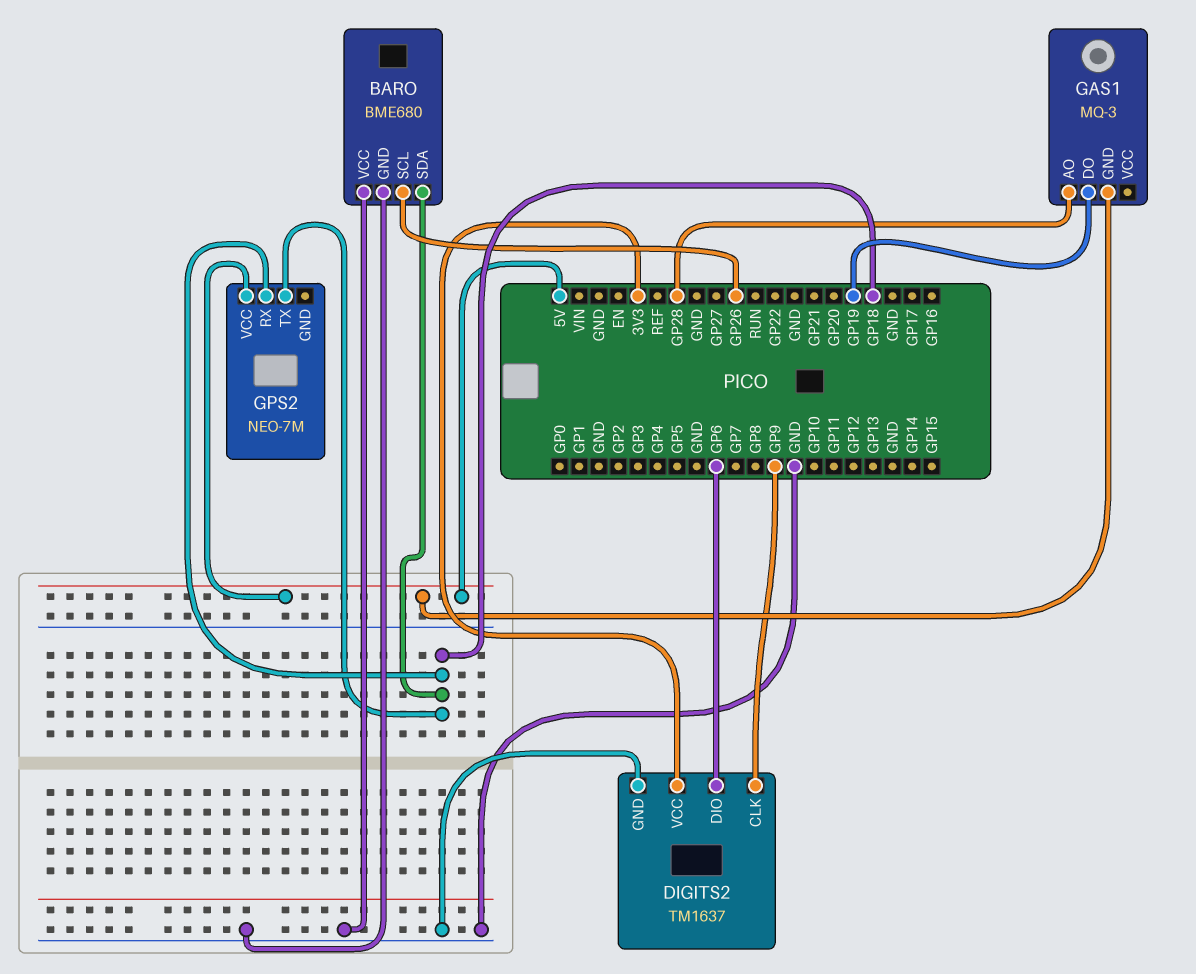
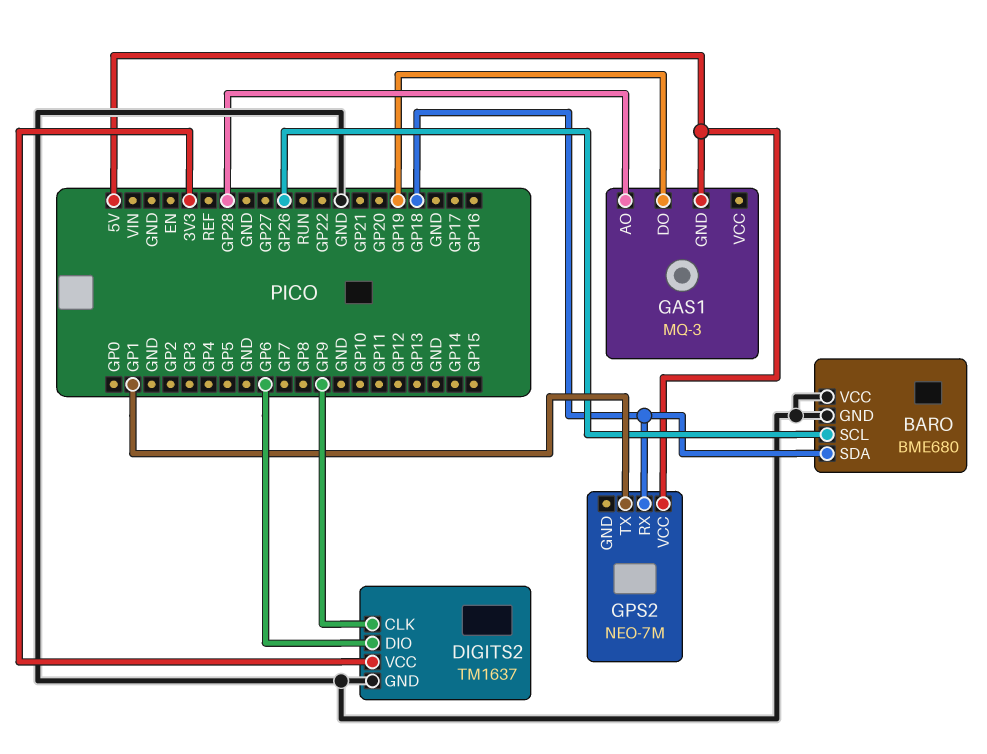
GPS2 pin TX: GP18 -> GP1

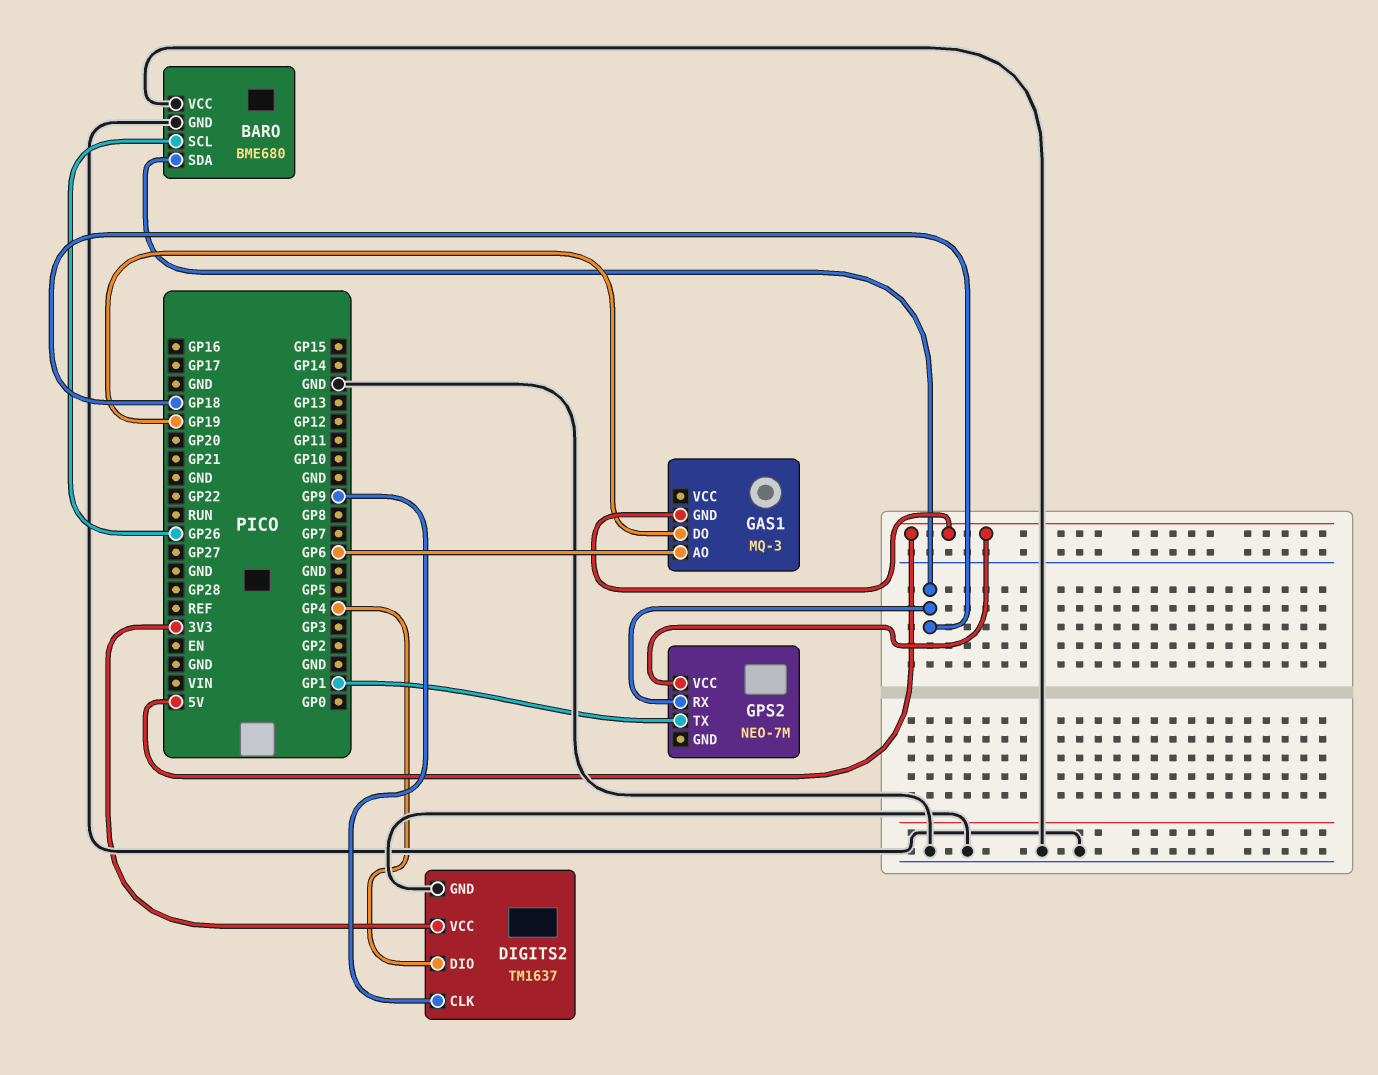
DIGITS2 pin DIO: GP6 -> GP4
GAS1 pin AO: GP28 -> GP6

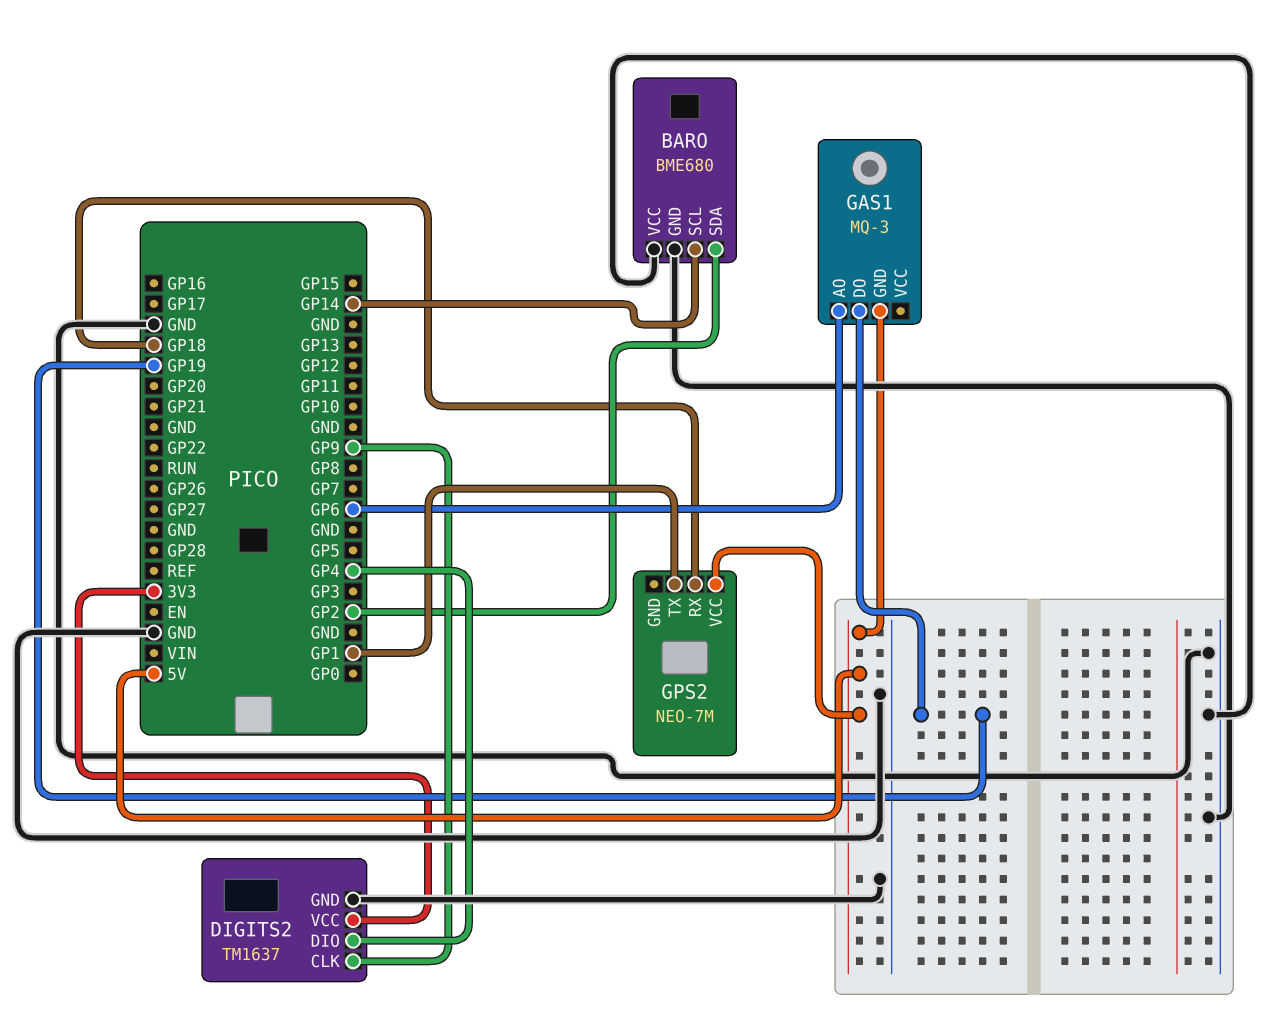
BARO pin SCL: GP26 -> GP14
BARO pin SDA: GP18 -> GP2

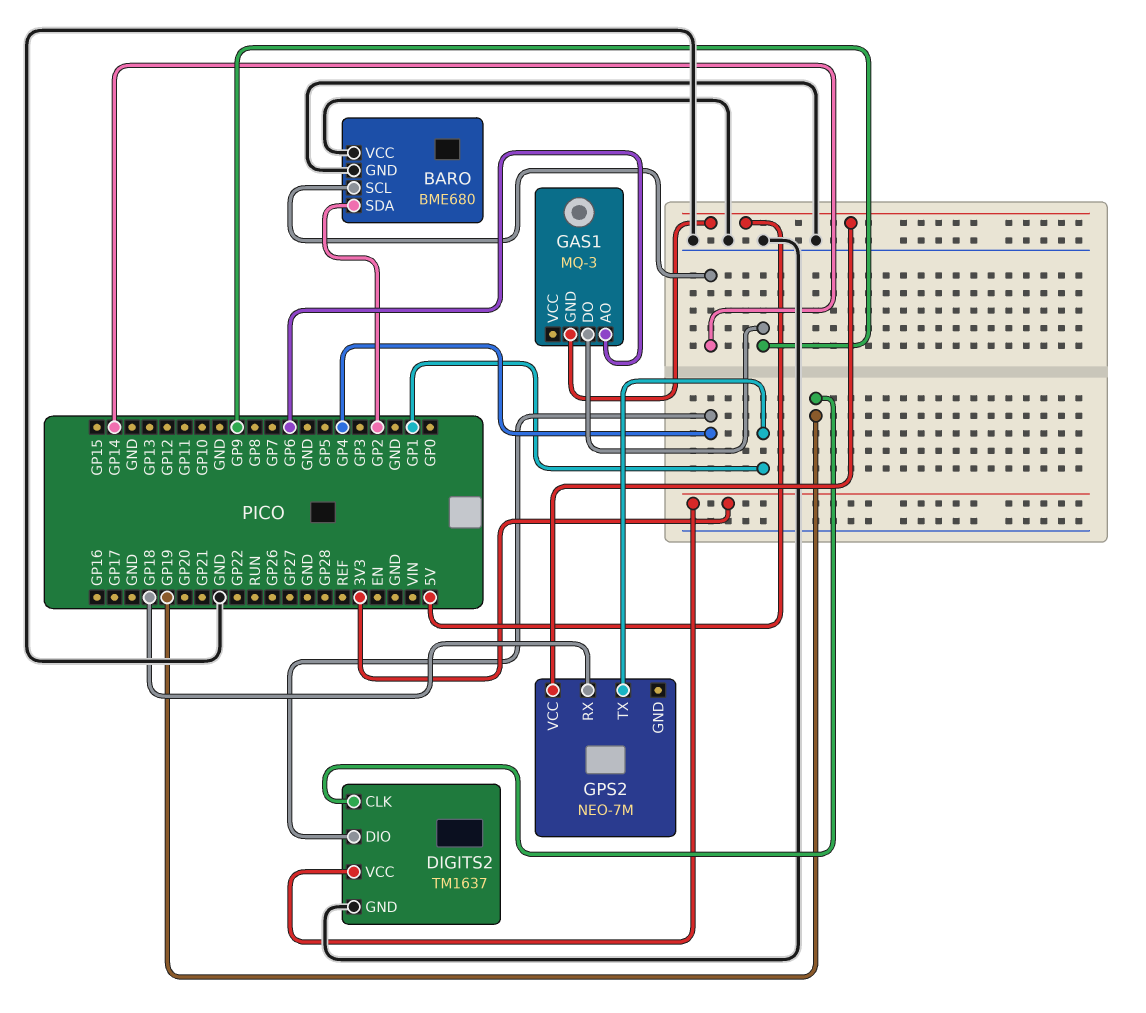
DIGITS2 pin CLK: GP9 -> GP19
GAS1 pin DO: GP19 -> GP9

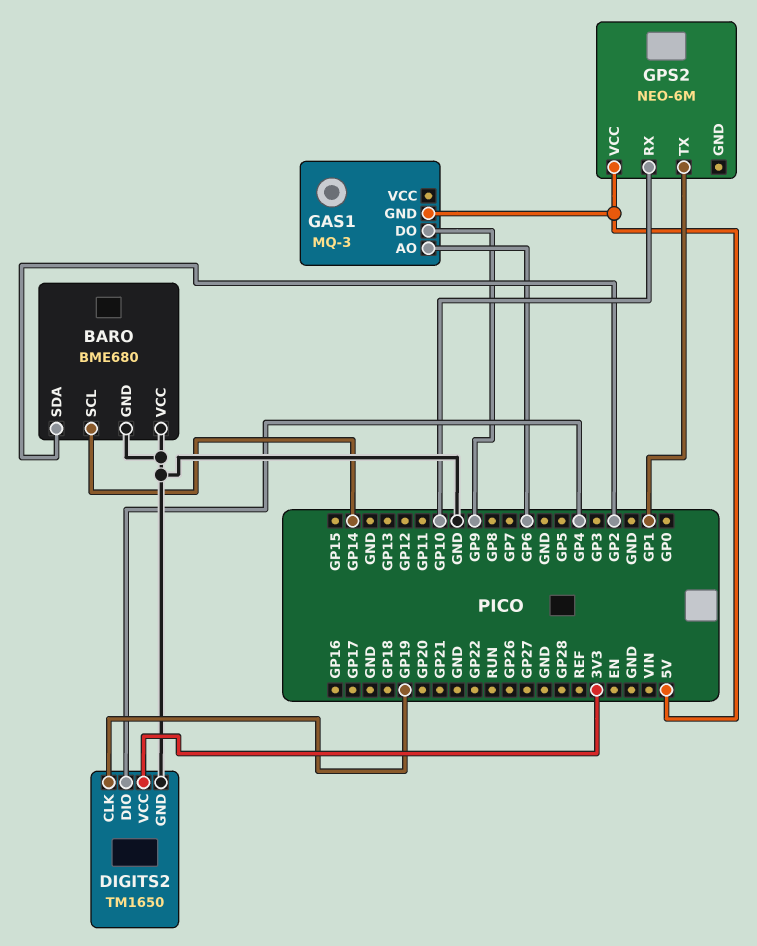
DIGITS2: TM1637 -> TM1650
GPS2: NEO-7M -> NEO-6M
GPS2 pin RX: GP18 -> GP10

